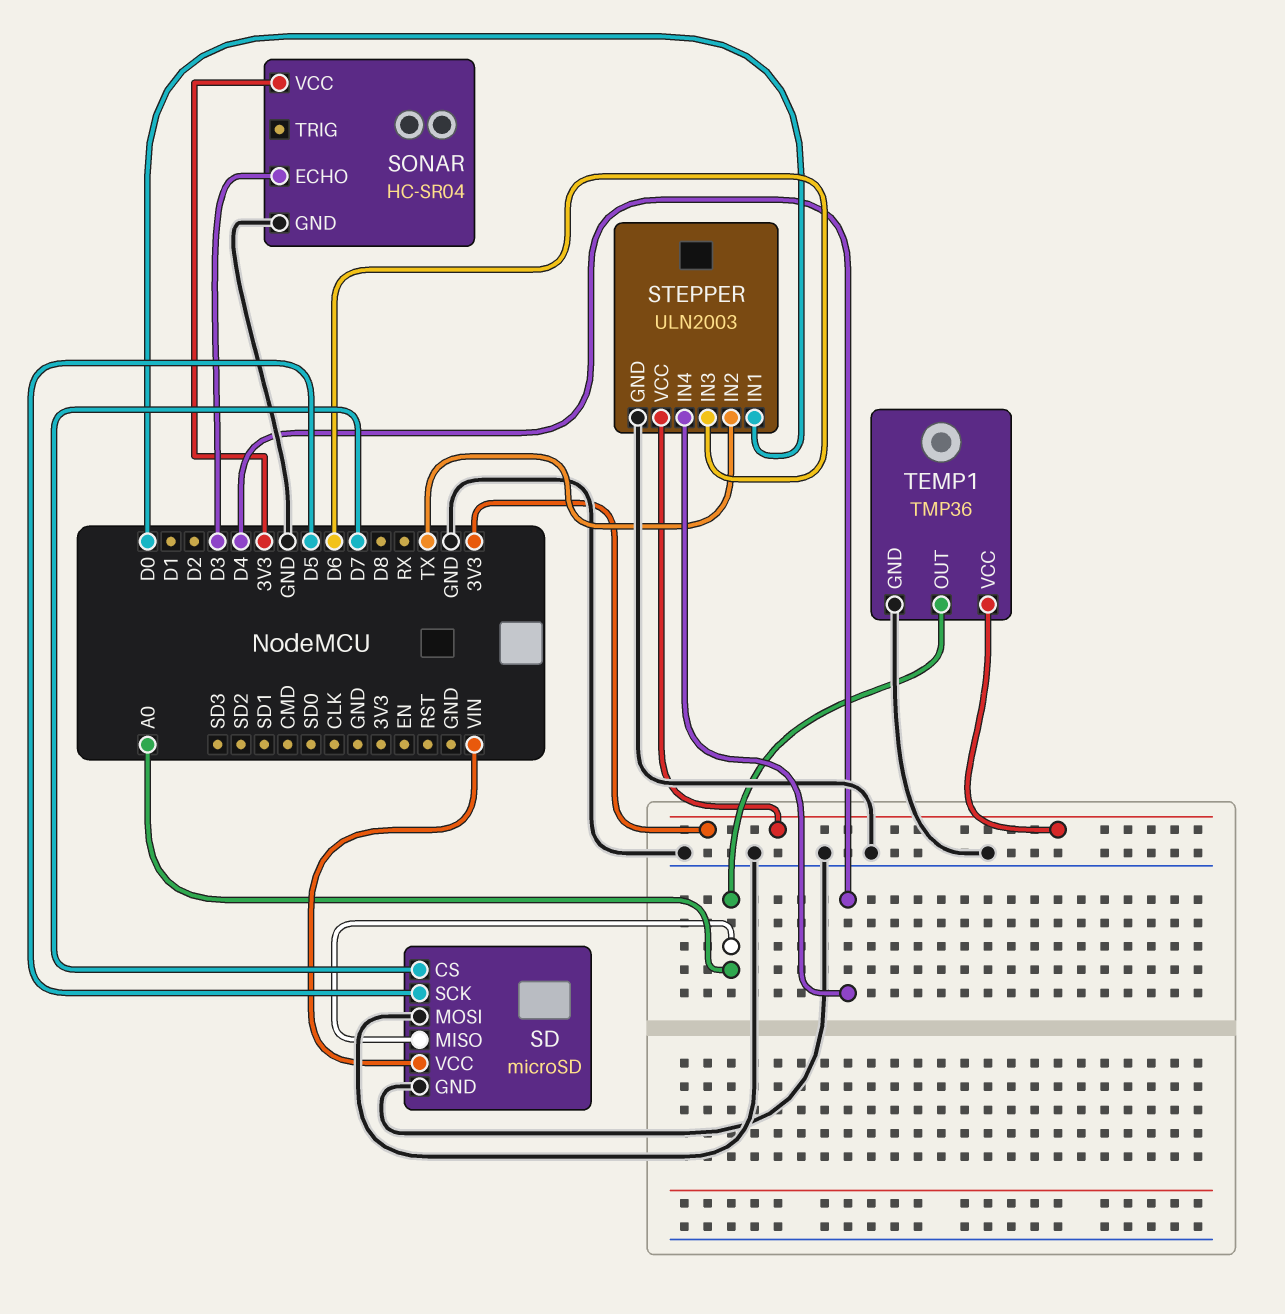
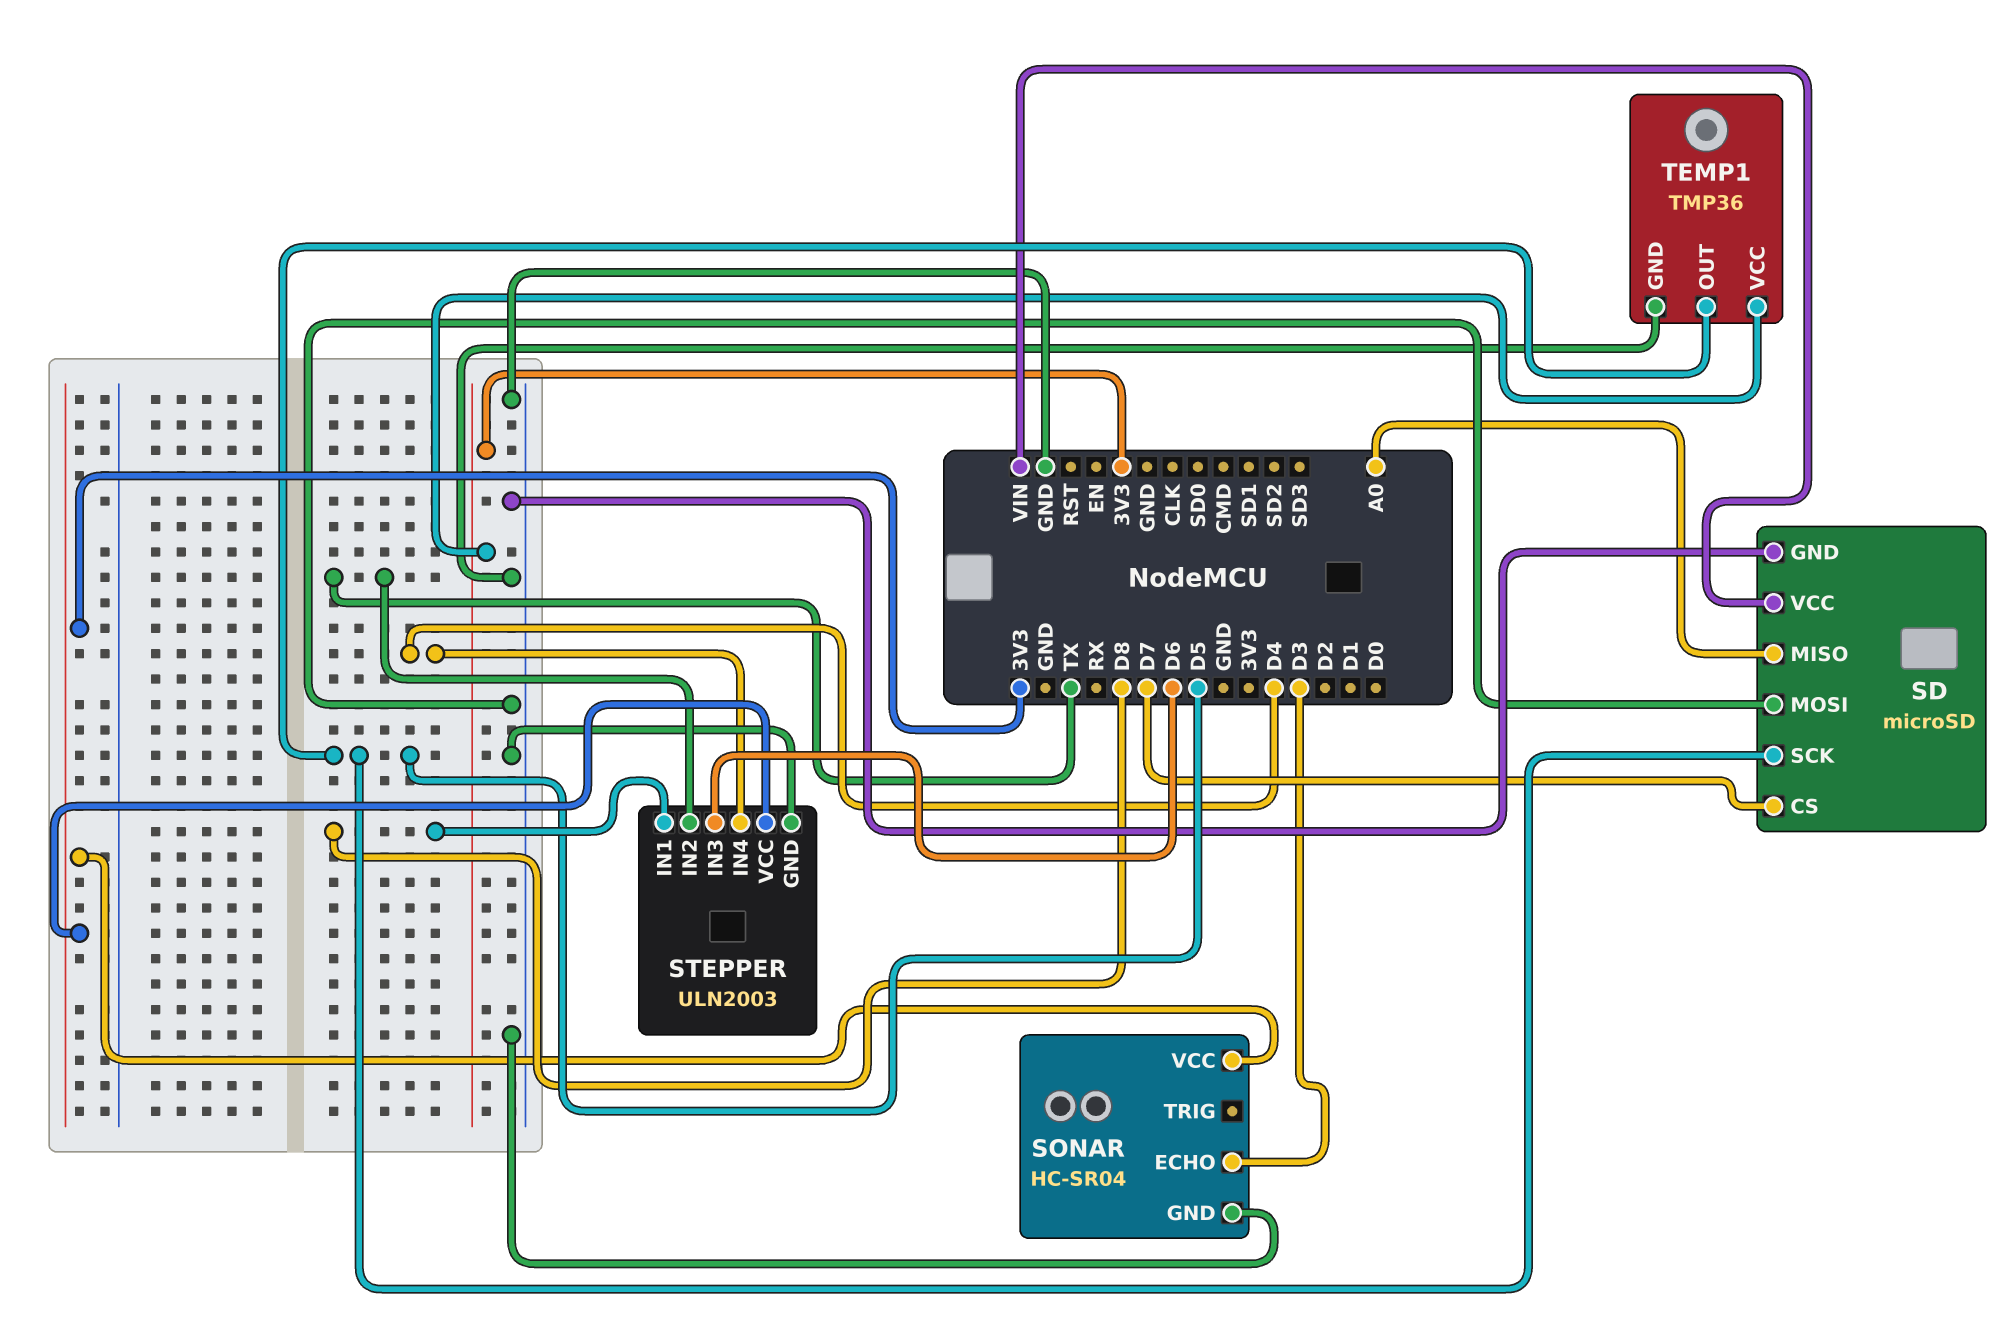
STEPPER pin IN1: D0 -> D8
TEMP1 pin OUT: A0 -> D5

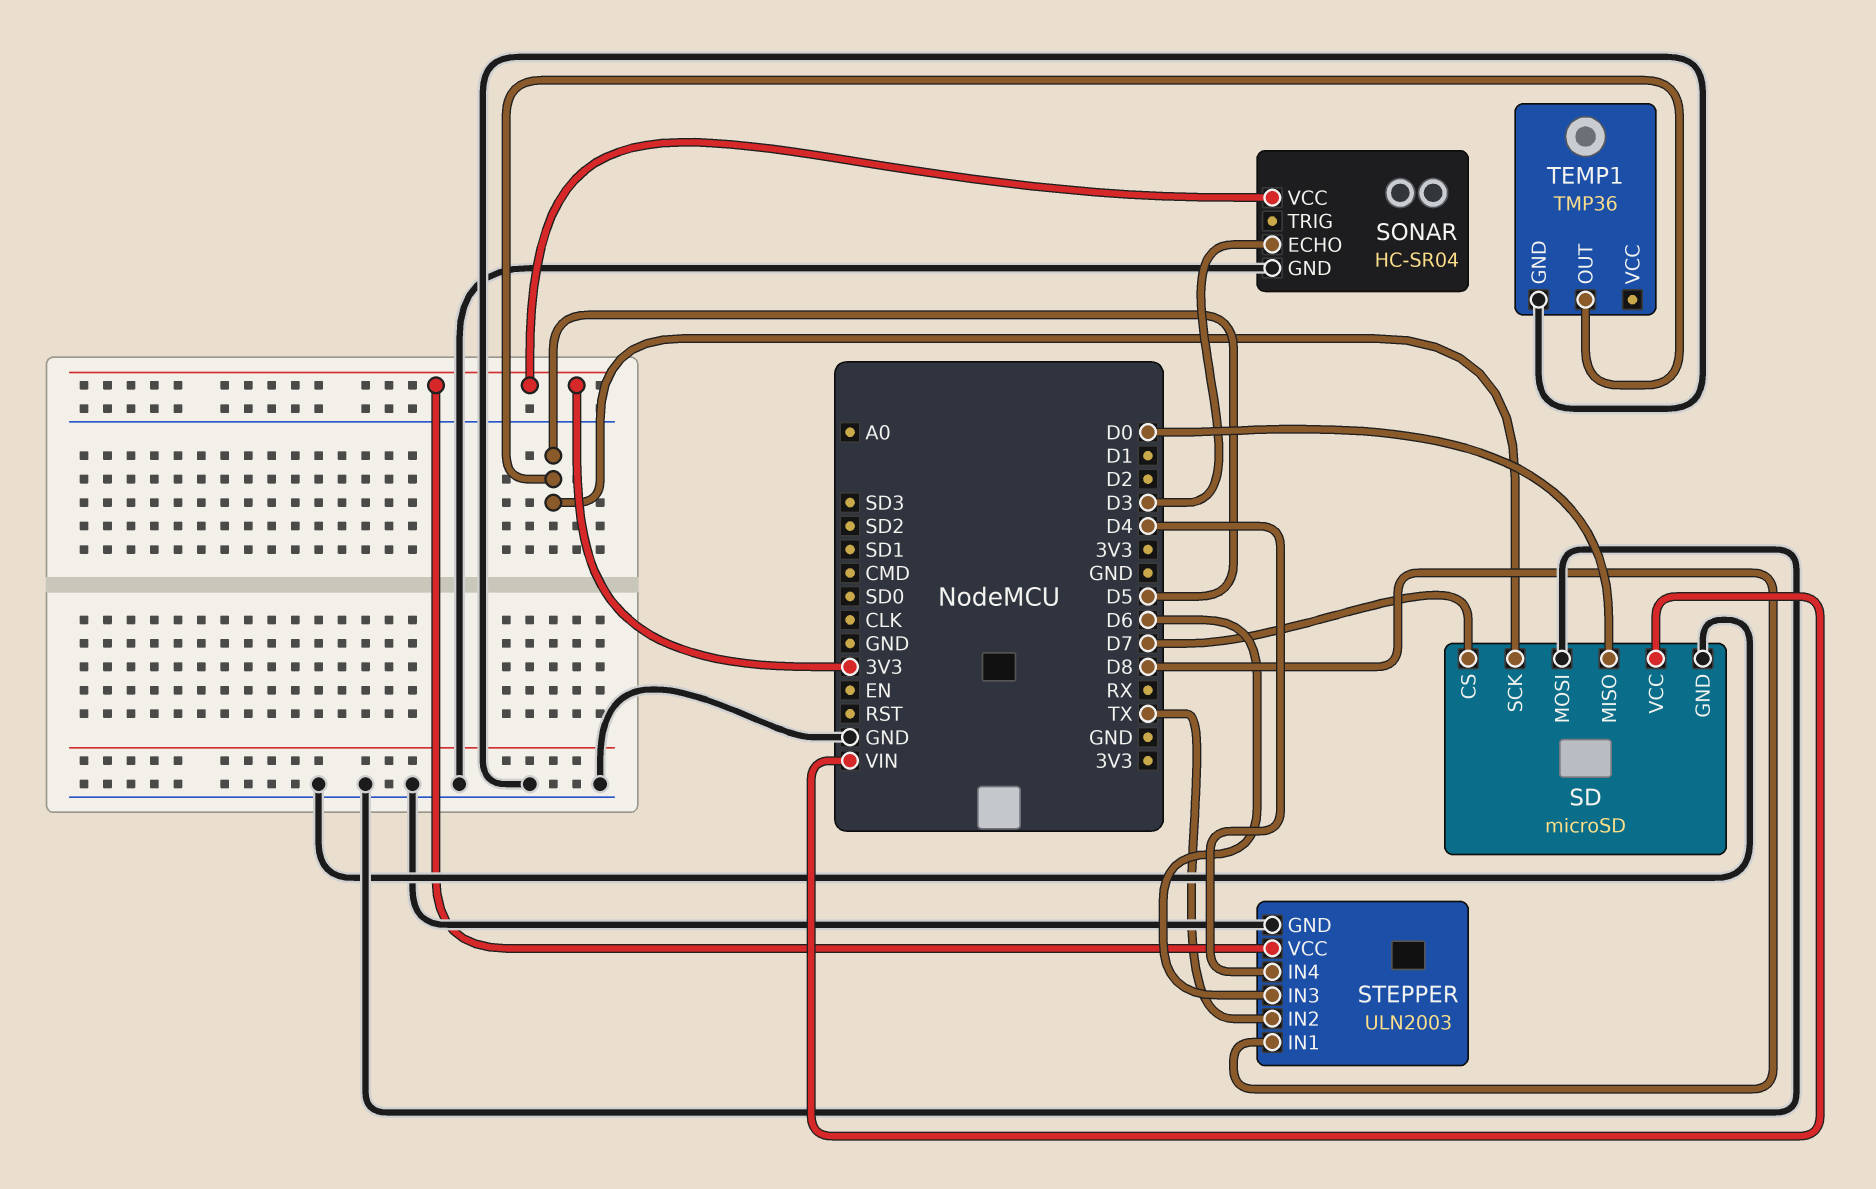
SD pin MISO: A0 -> D0
TEMP1 pin VCC: 3V3 -> none

